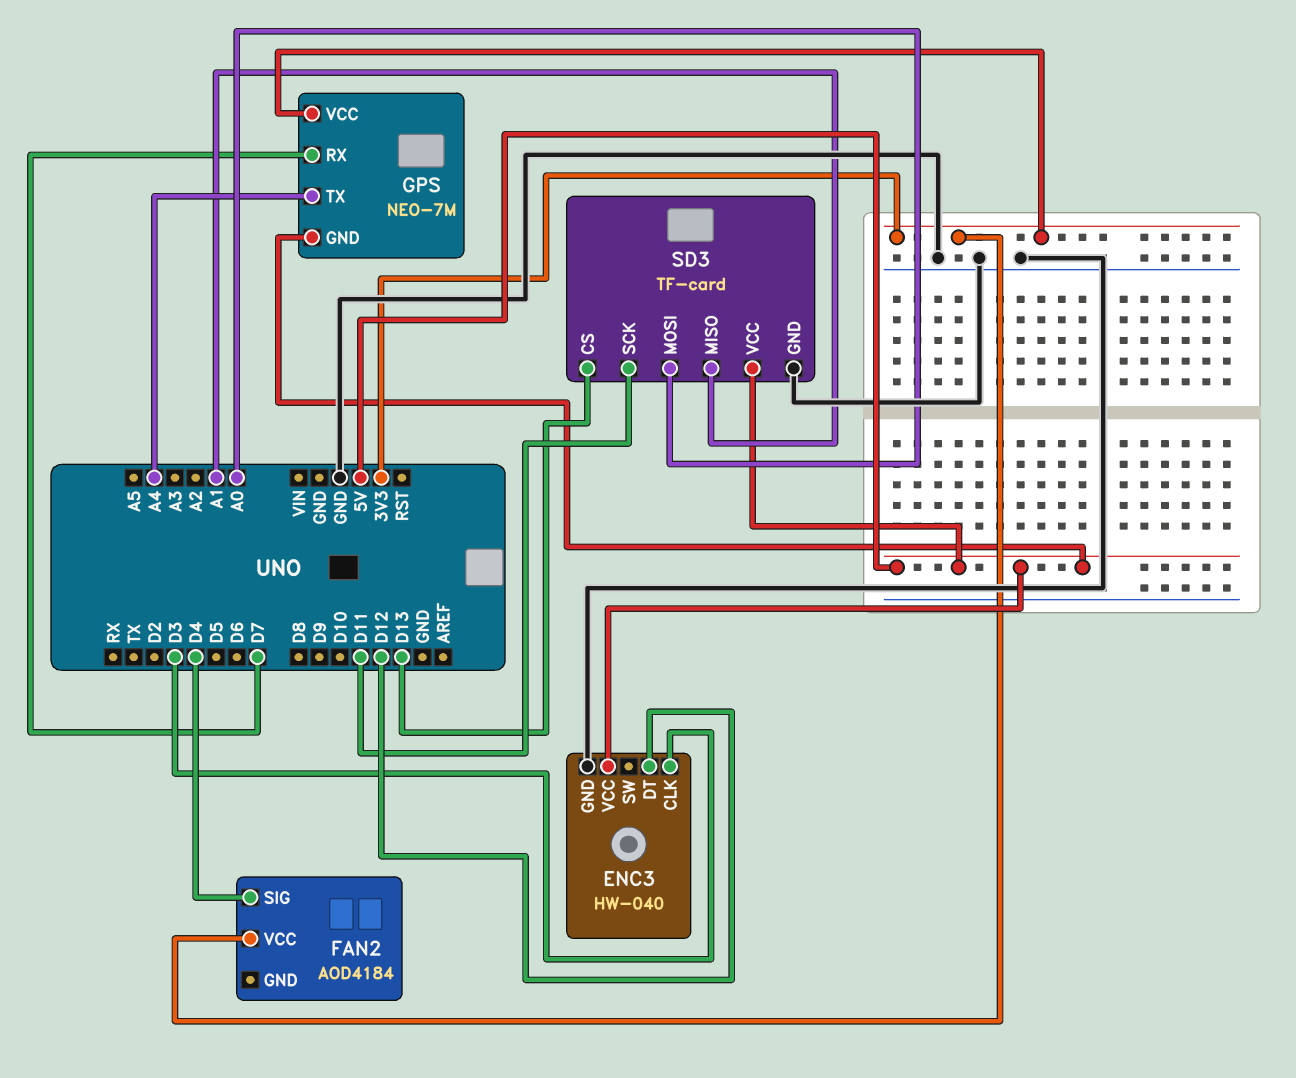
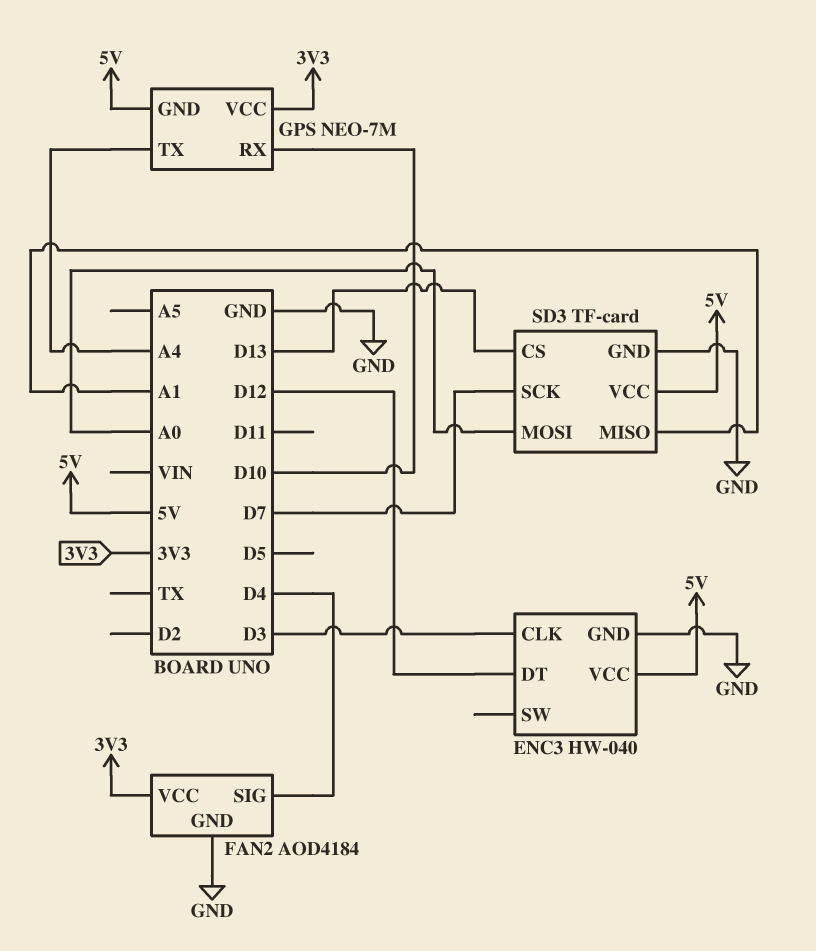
FAN2 pin GND: none -> GND
GPS pin RX: D7 -> D10
SD3 pin SCK: D11 -> D7

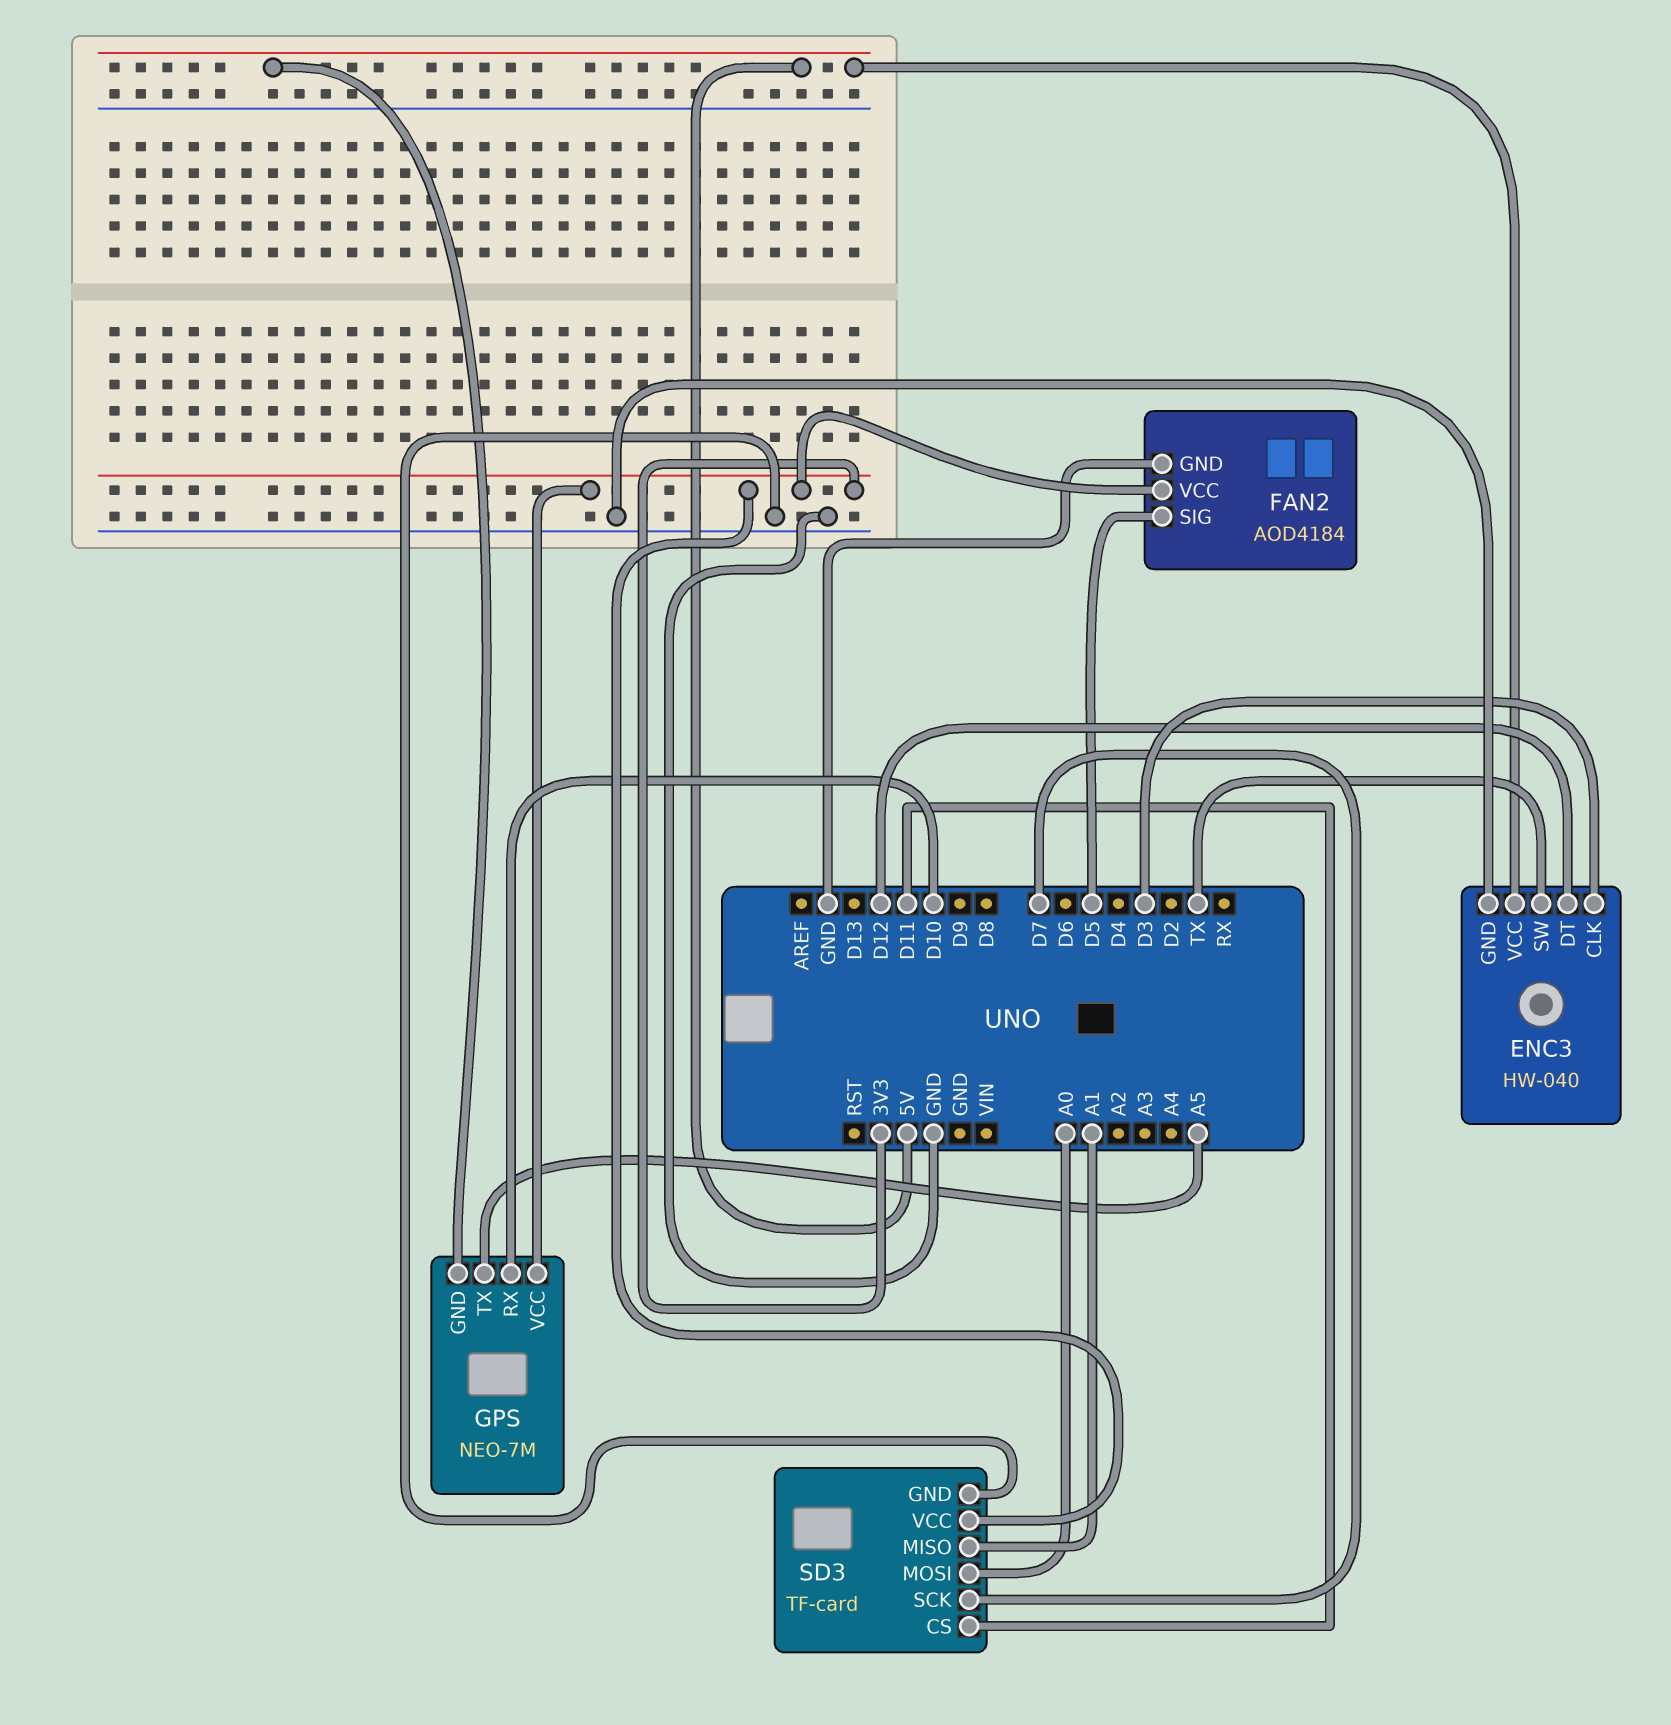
ENC3 pin SW: none -> TX
FAN2 pin SIG: D4 -> D5
GPS pin TX: A4 -> A5
SD3 pin CS: D13 -> D11
SD3 pin VCC: 5V -> 3V3

